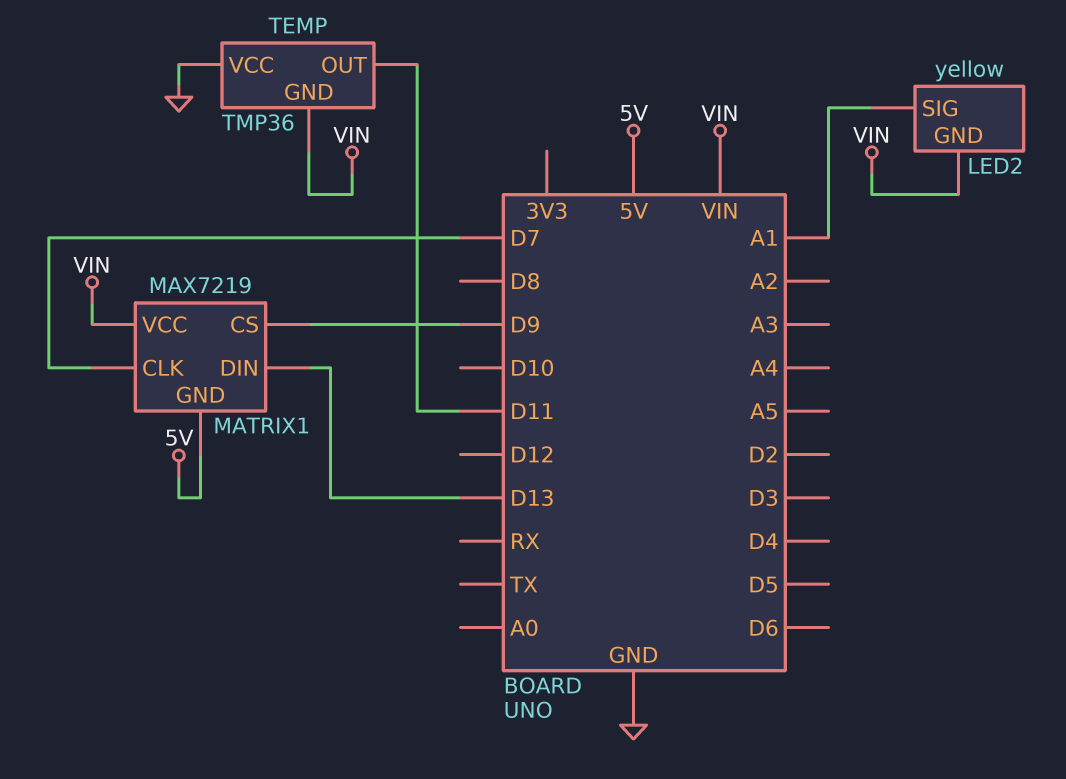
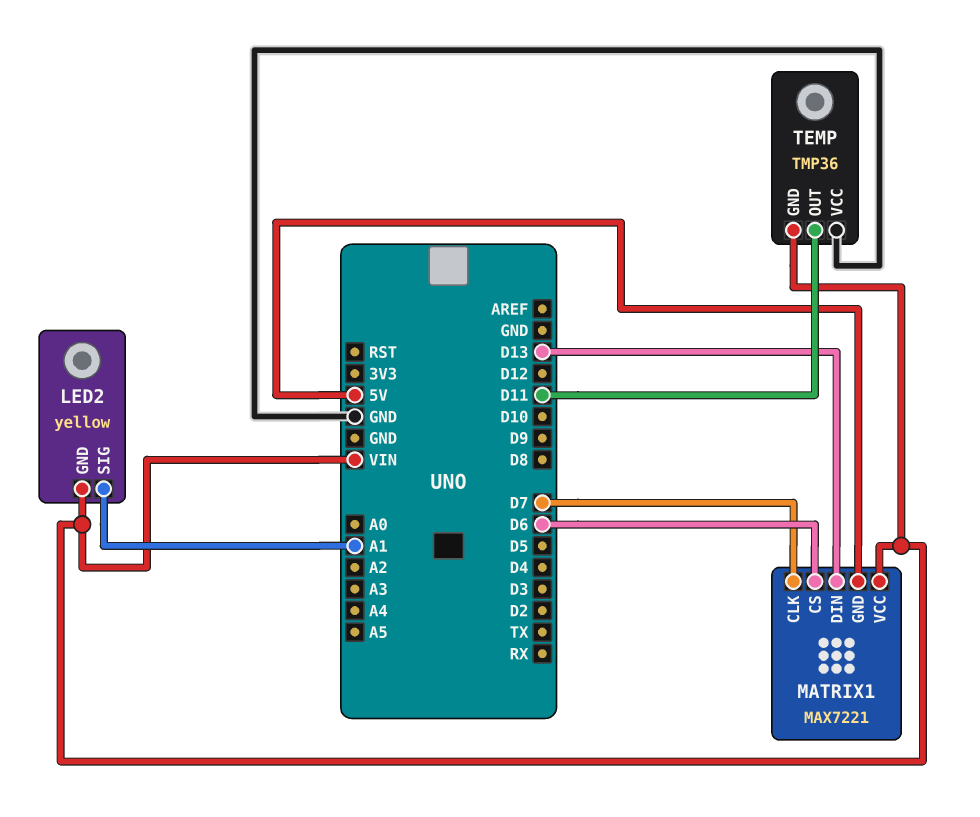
MATRIX1: MAX7219 -> MAX7221
MATRIX1 pin CS: D9 -> D6

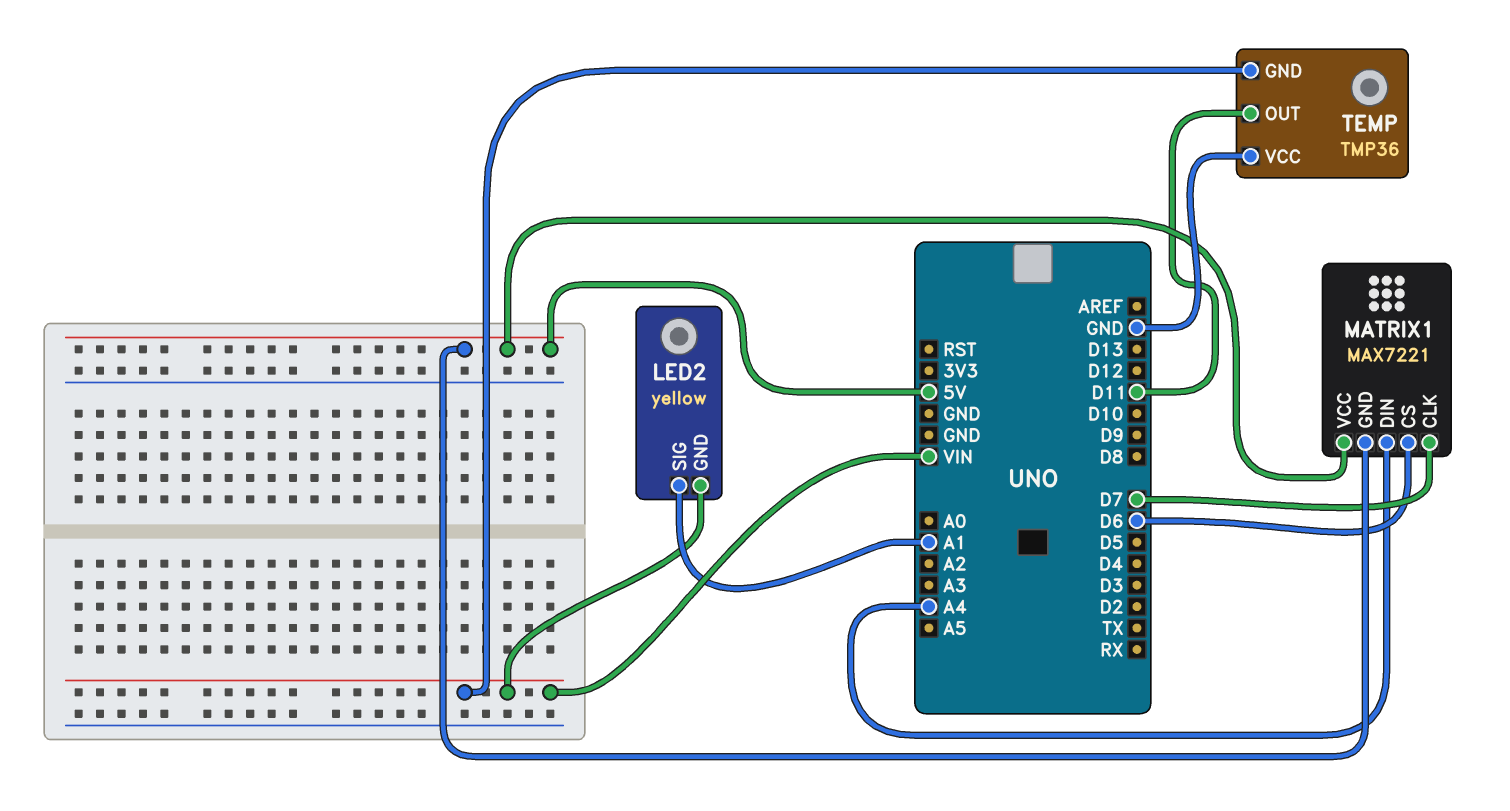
MATRIX1 pin DIN: D13 -> A4
MATRIX1 pin VCC: VIN -> 5V

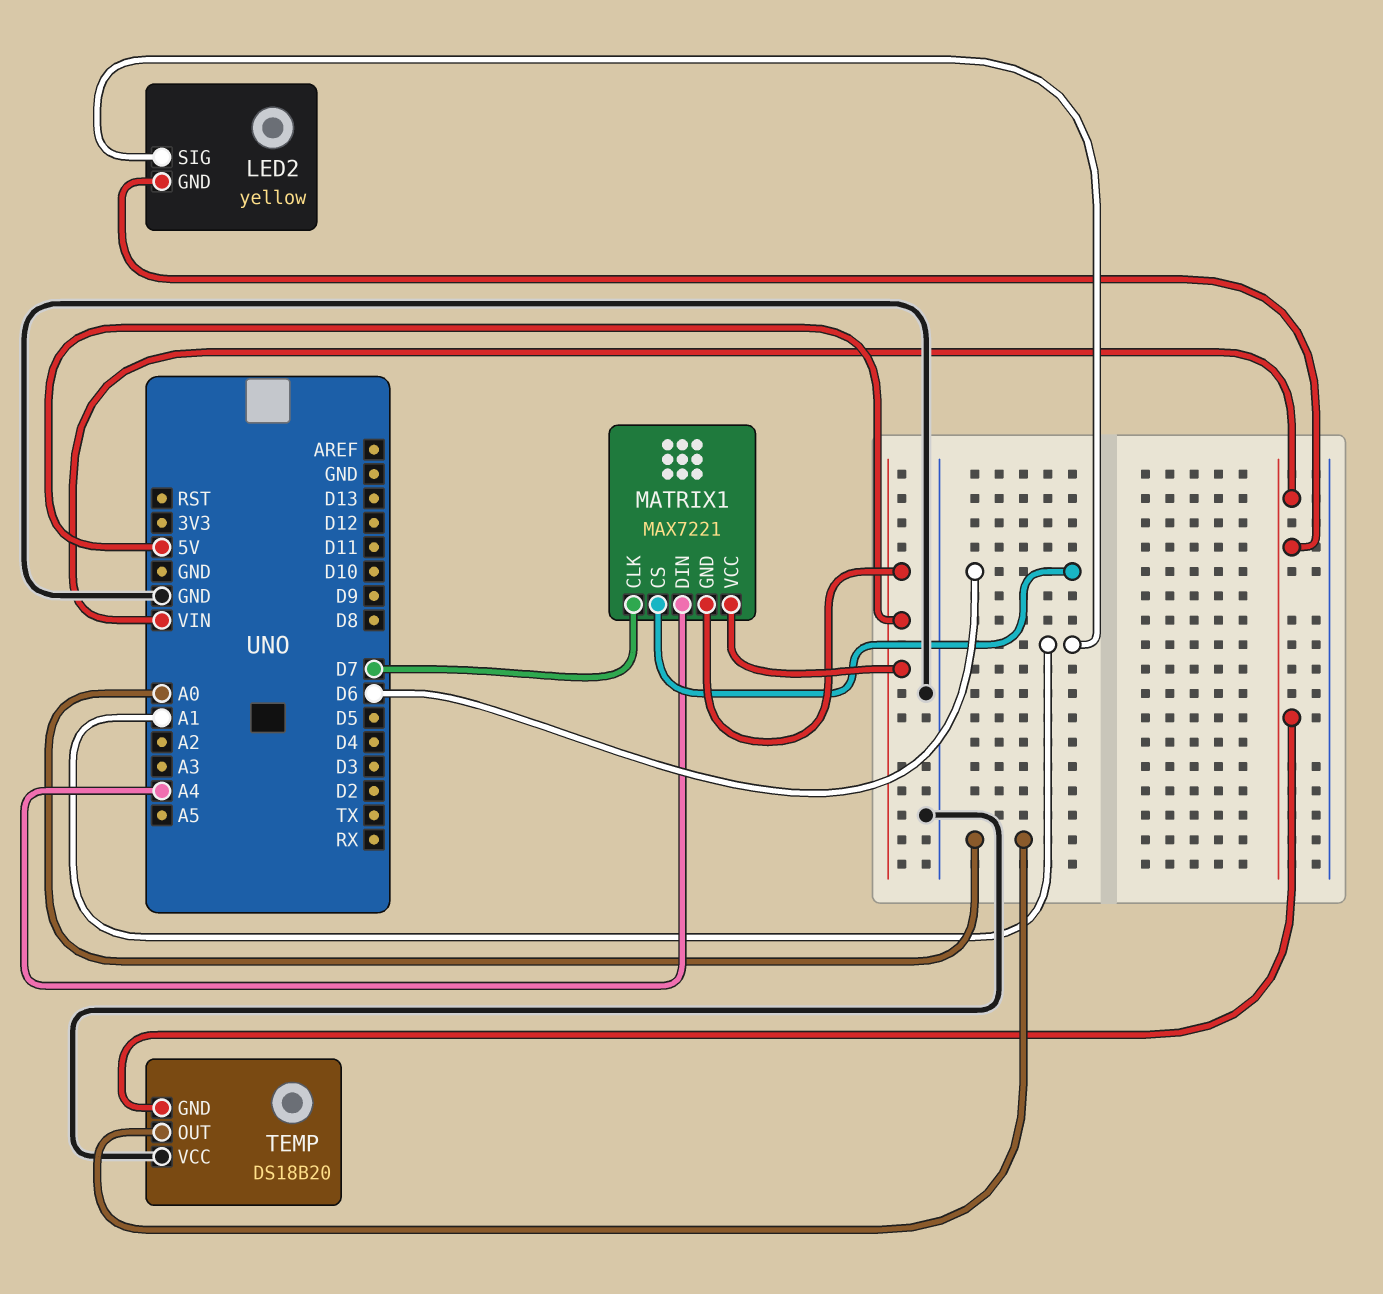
TEMP: TMP36 -> DS18B20
TEMP pin OUT: D11 -> A0

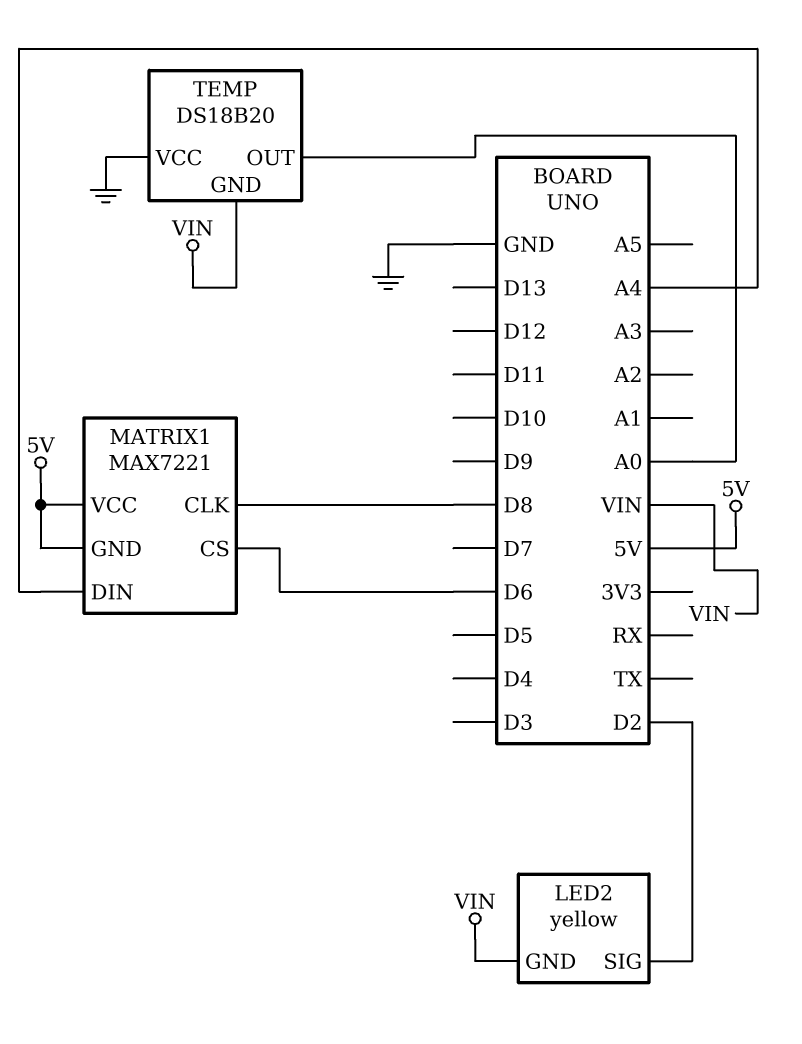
LED2 pin SIG: A1 -> D2
MATRIX1 pin CLK: D7 -> D8

